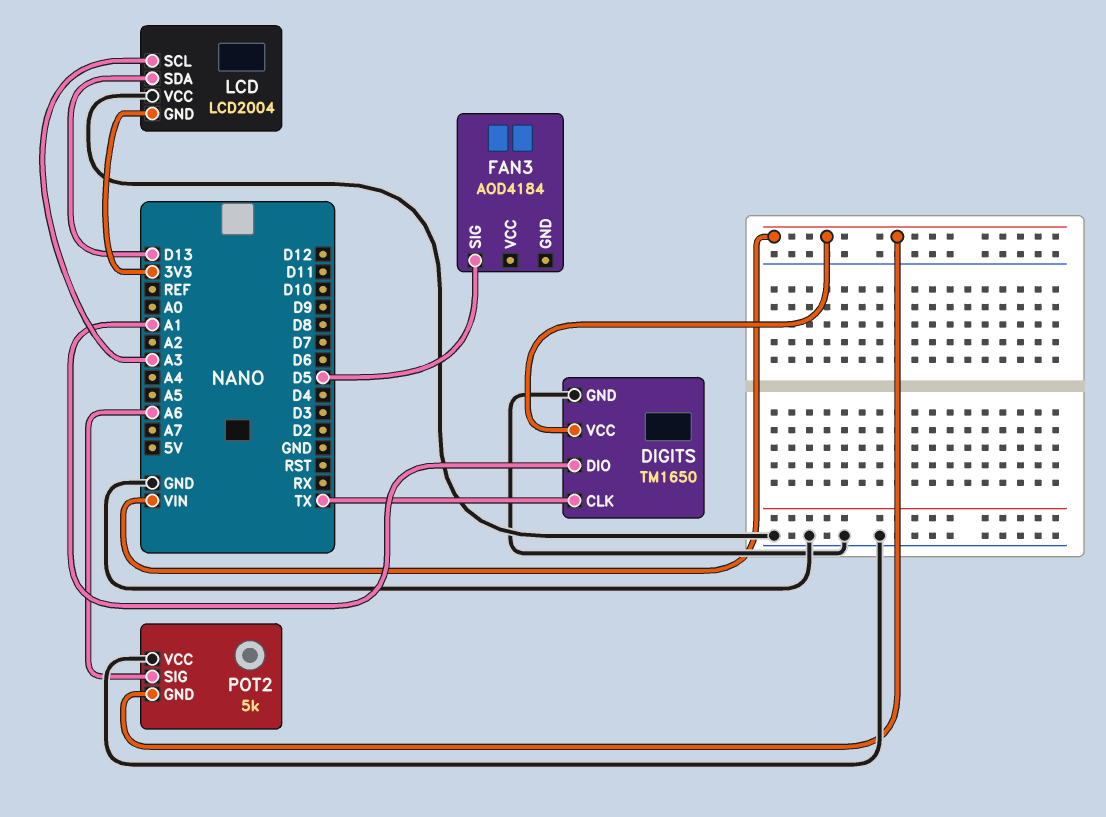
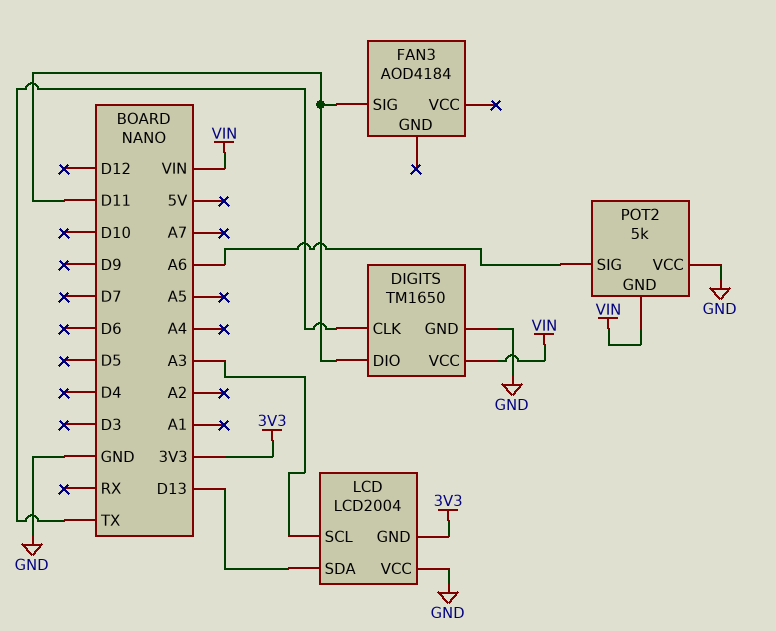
DIGITS pin DIO: A1 -> D11
FAN3 pin SIG: D5 -> D11

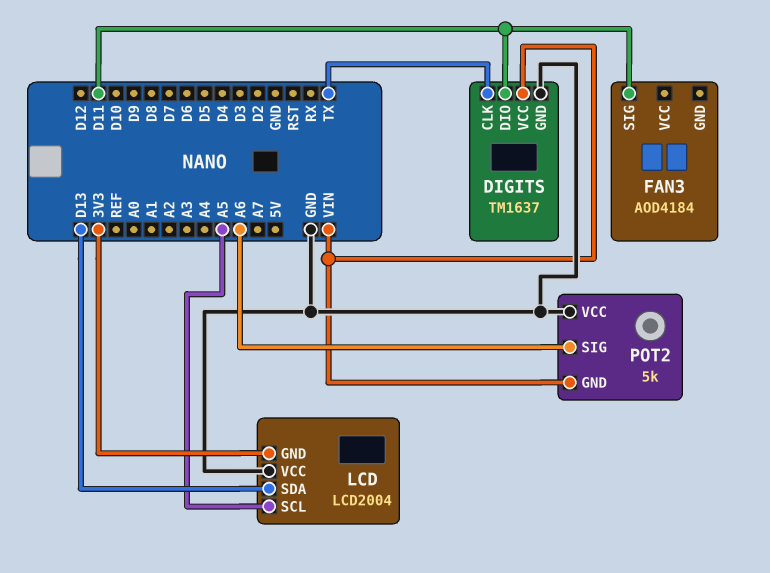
DIGITS: TM1650 -> TM1637
LCD pin SCL: A3 -> A5

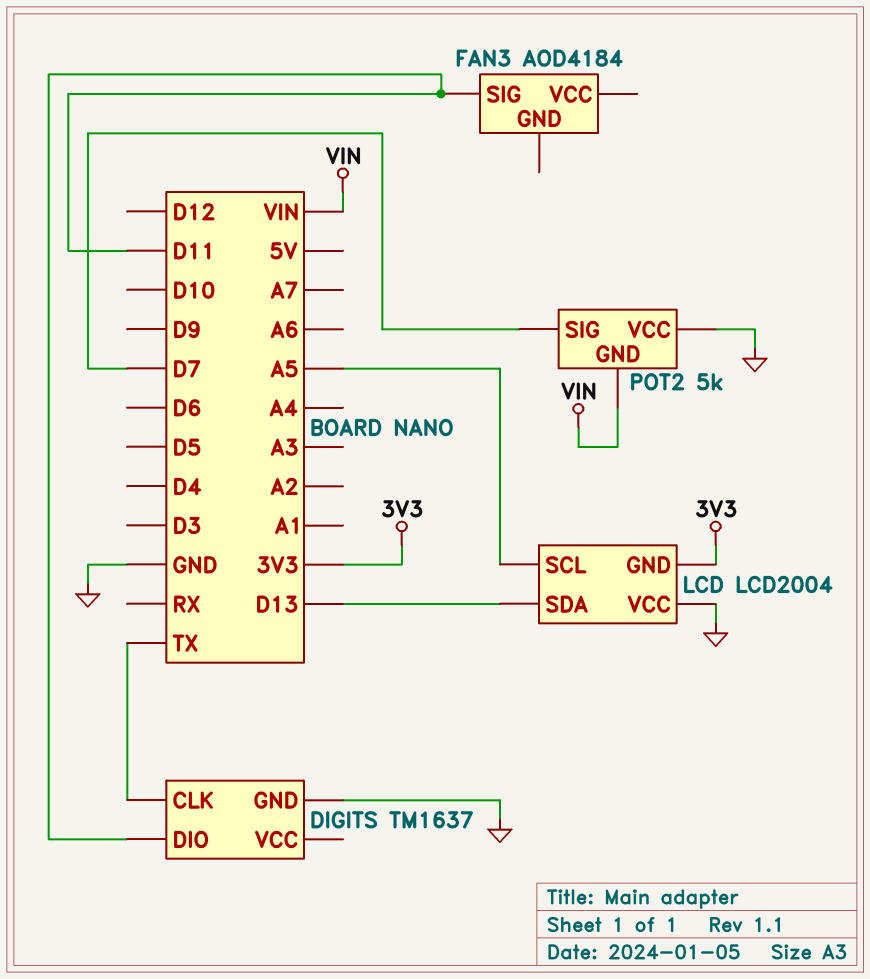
DIGITS pin VCC: VIN -> none
POT2 pin SIG: A6 -> D7

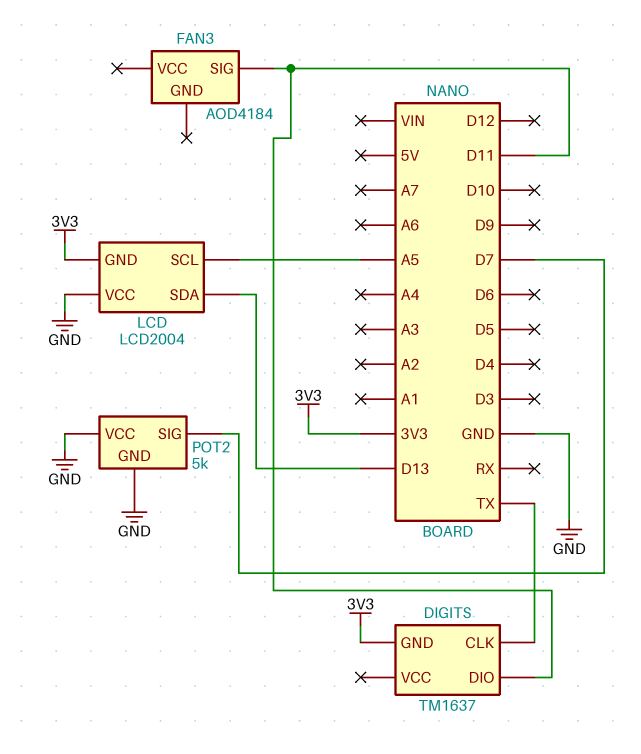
DIGITS pin GND: GND -> 3V3
POT2 pin GND: VIN -> GND

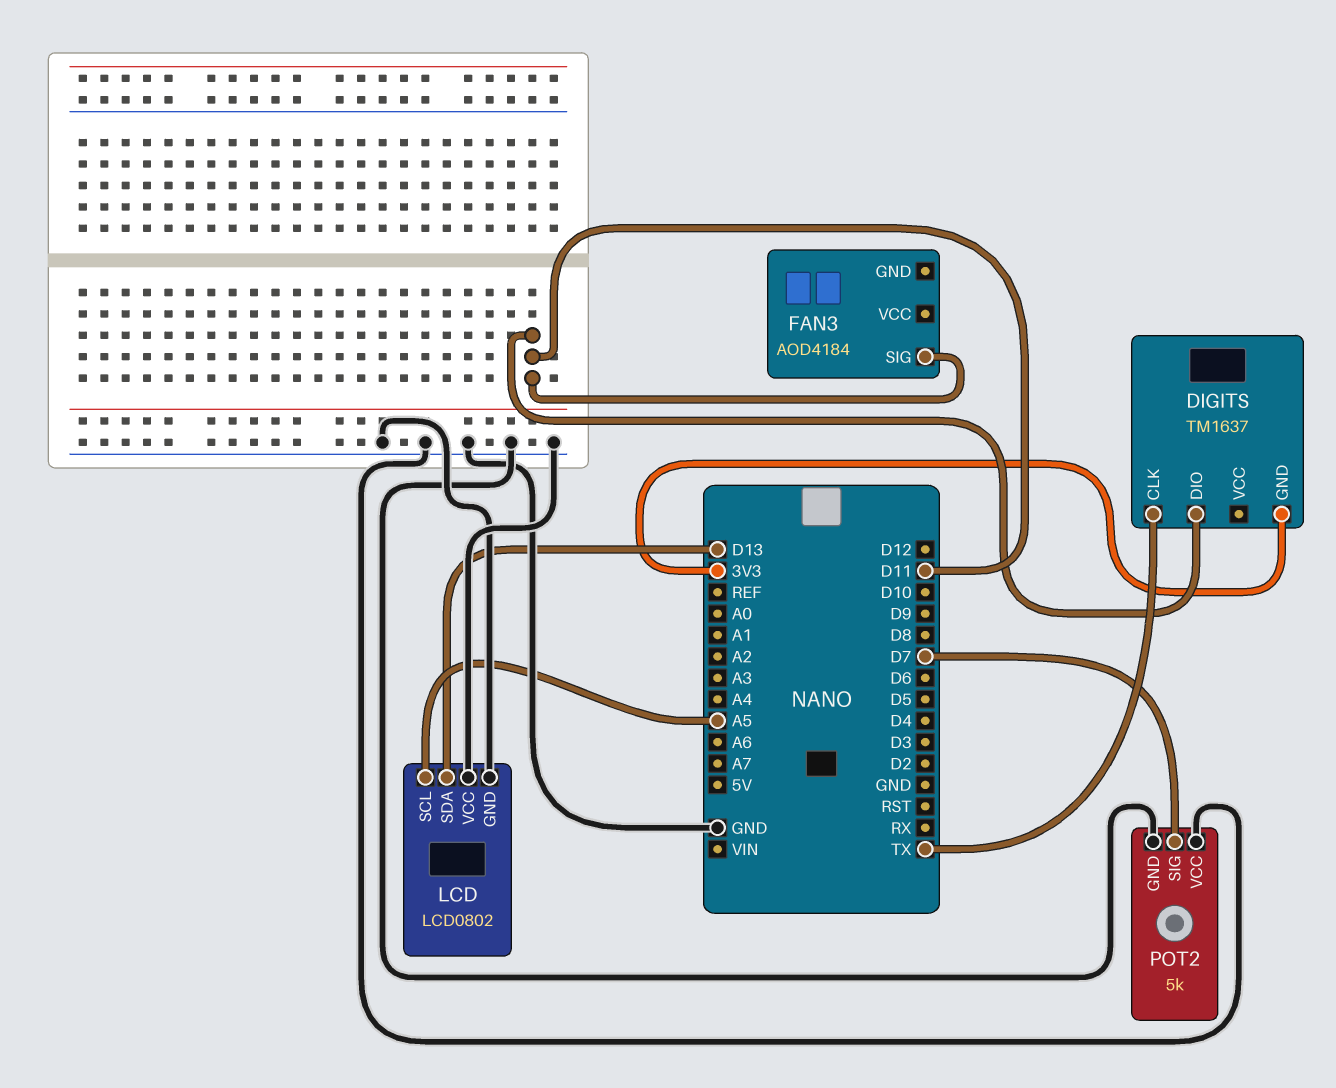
LCD: LCD2004 -> LCD0802
LCD pin GND: 3V3 -> GND

